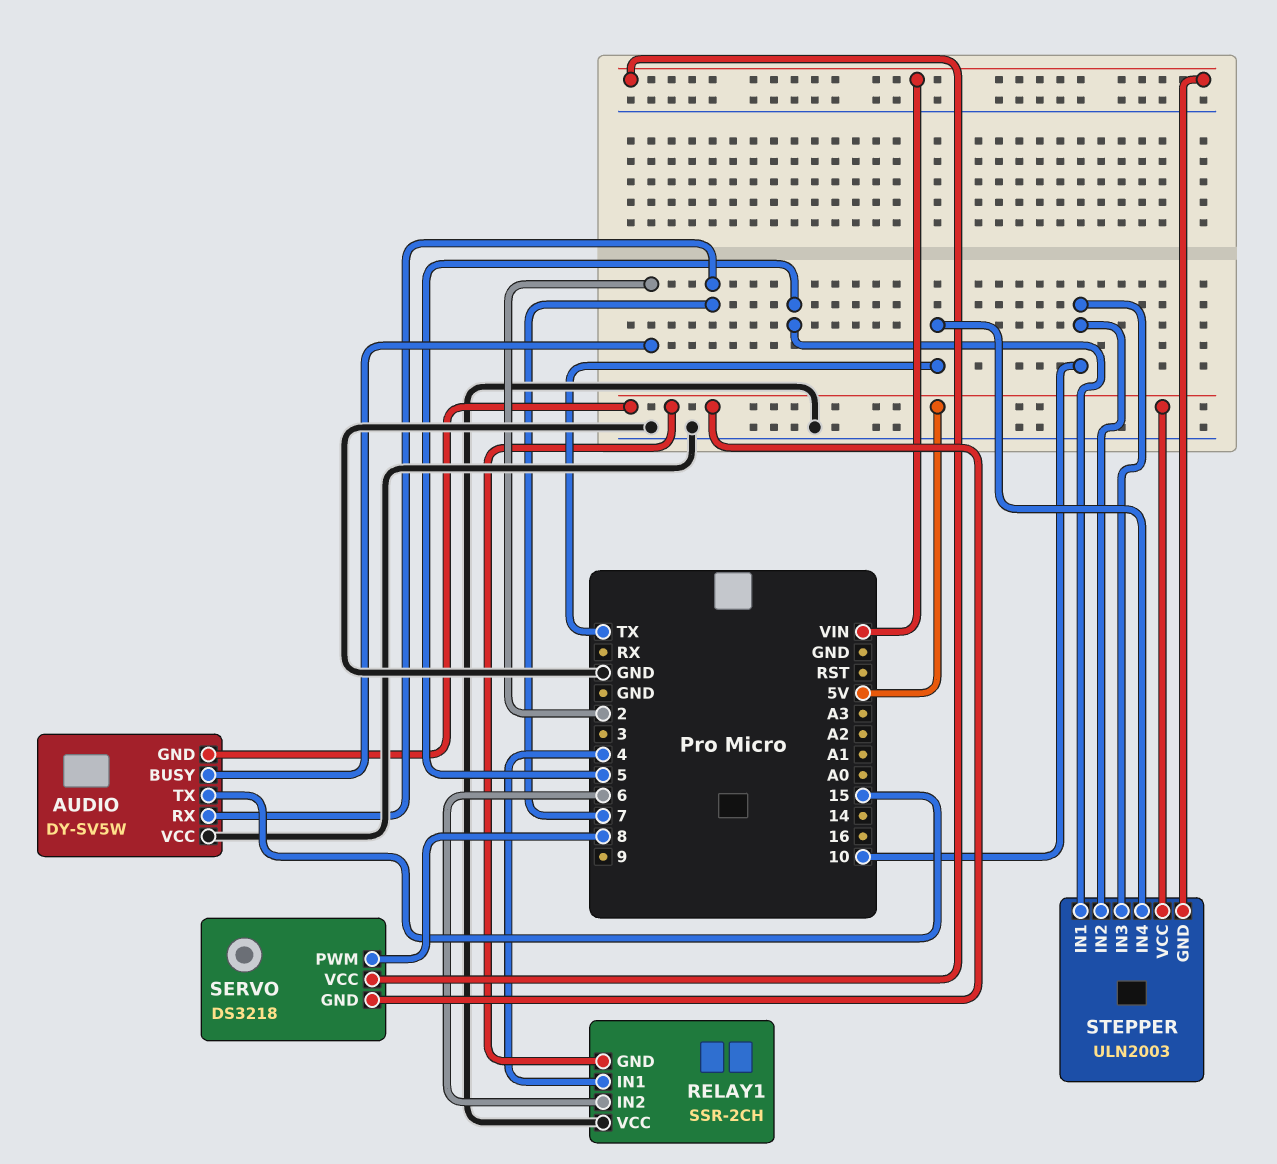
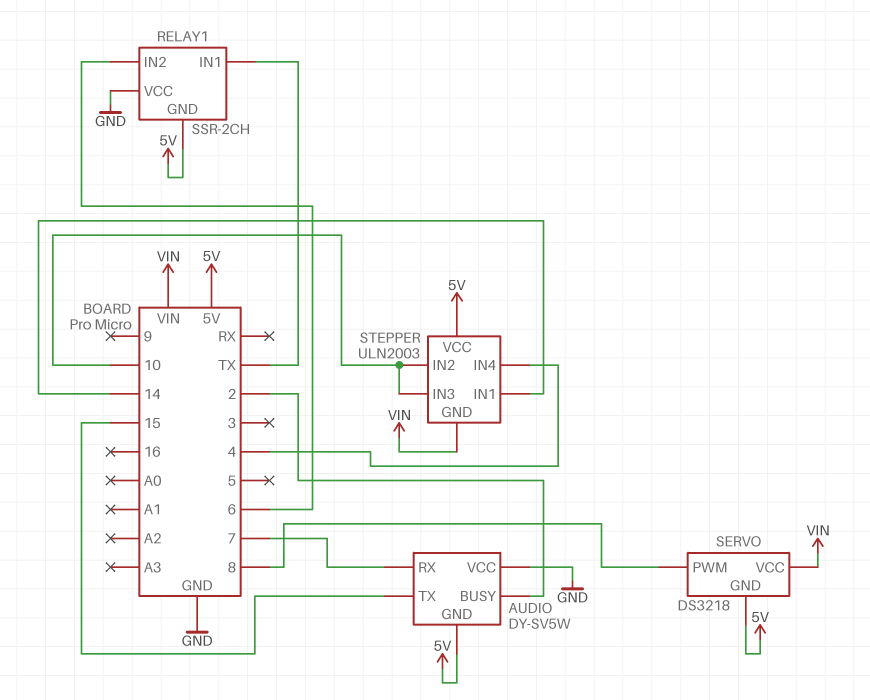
RELAY1 pin IN1: 4 -> TX
STEPPER pin IN1: 5 -> 14
STEPPER pin IN4: TX -> 4

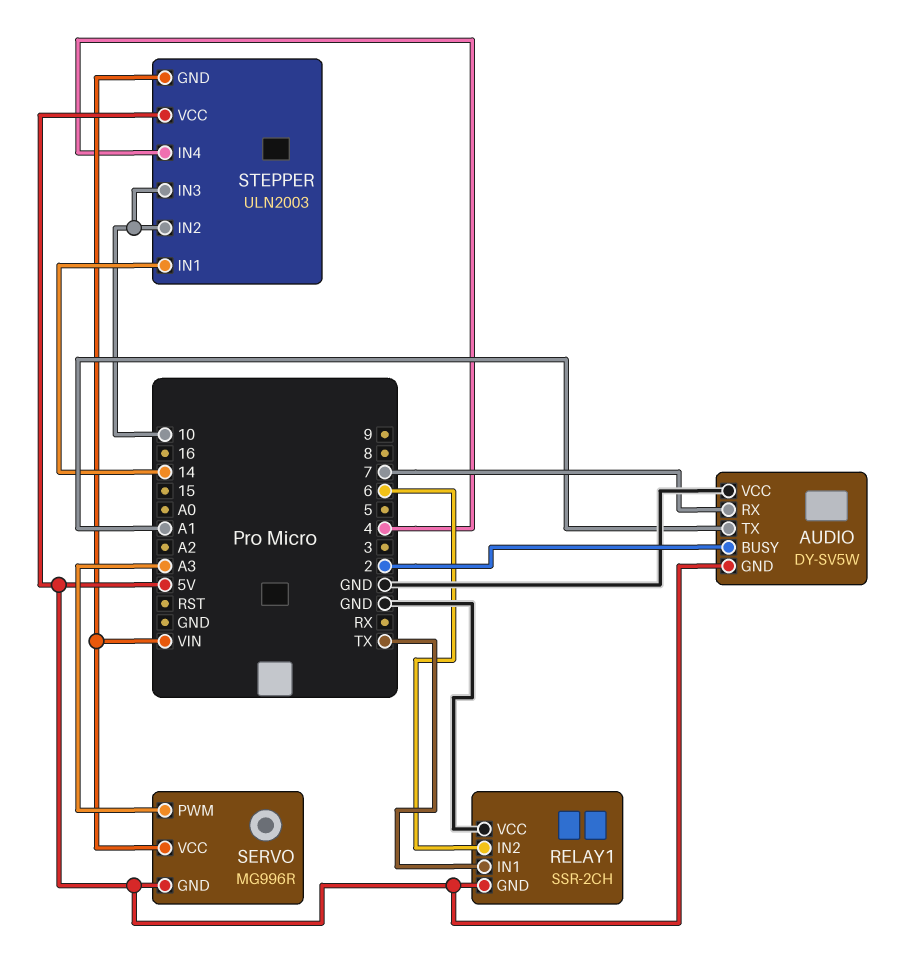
AUDIO pin TX: 15 -> A1
SERVO: DS3218 -> MG996R
SERVO pin PWM: 8 -> A3

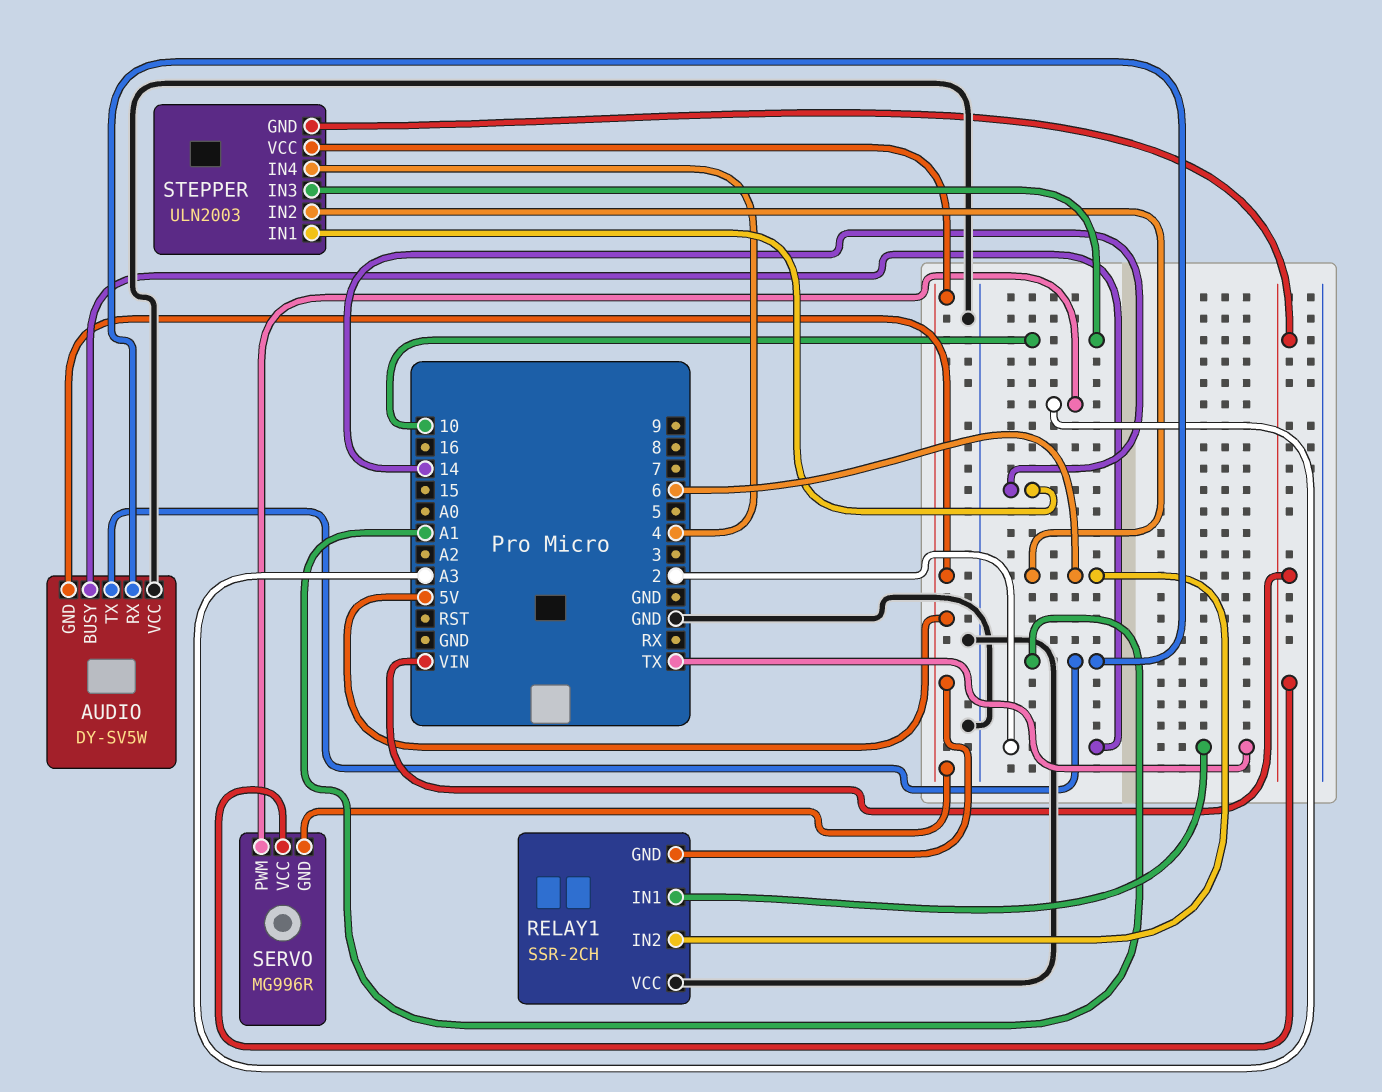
AUDIO pin RX: 7 -> A1
STEPPER pin IN2: 10 -> 6

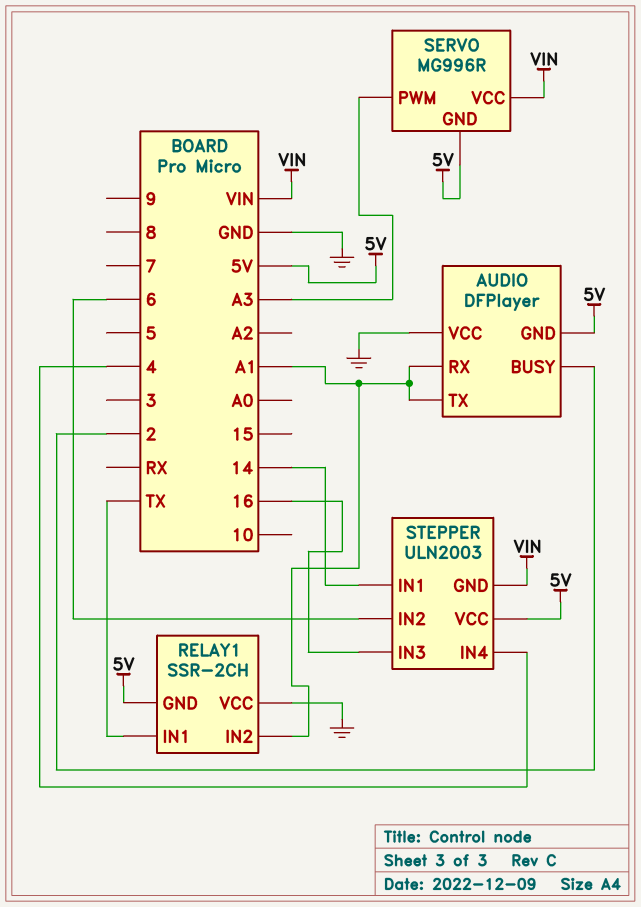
AUDIO: DY-SV5W -> DFPlayer
RELAY1 pin IN2: 6 -> A1
STEPPER pin IN3: 10 -> 16

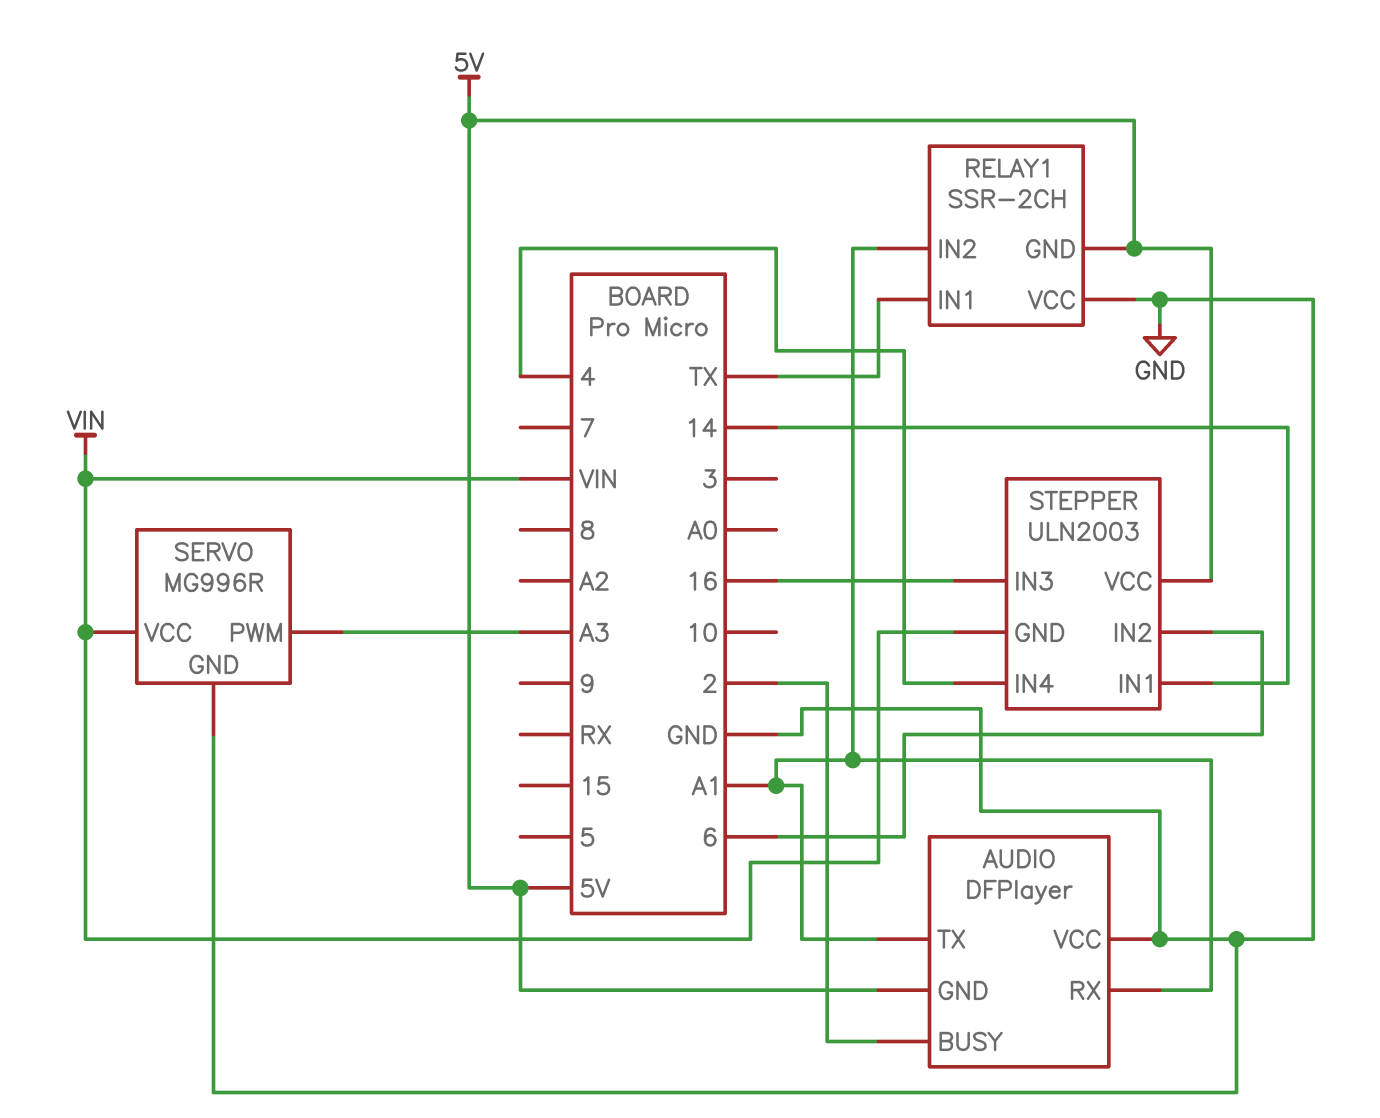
SERVO pin GND: 5V -> GND

